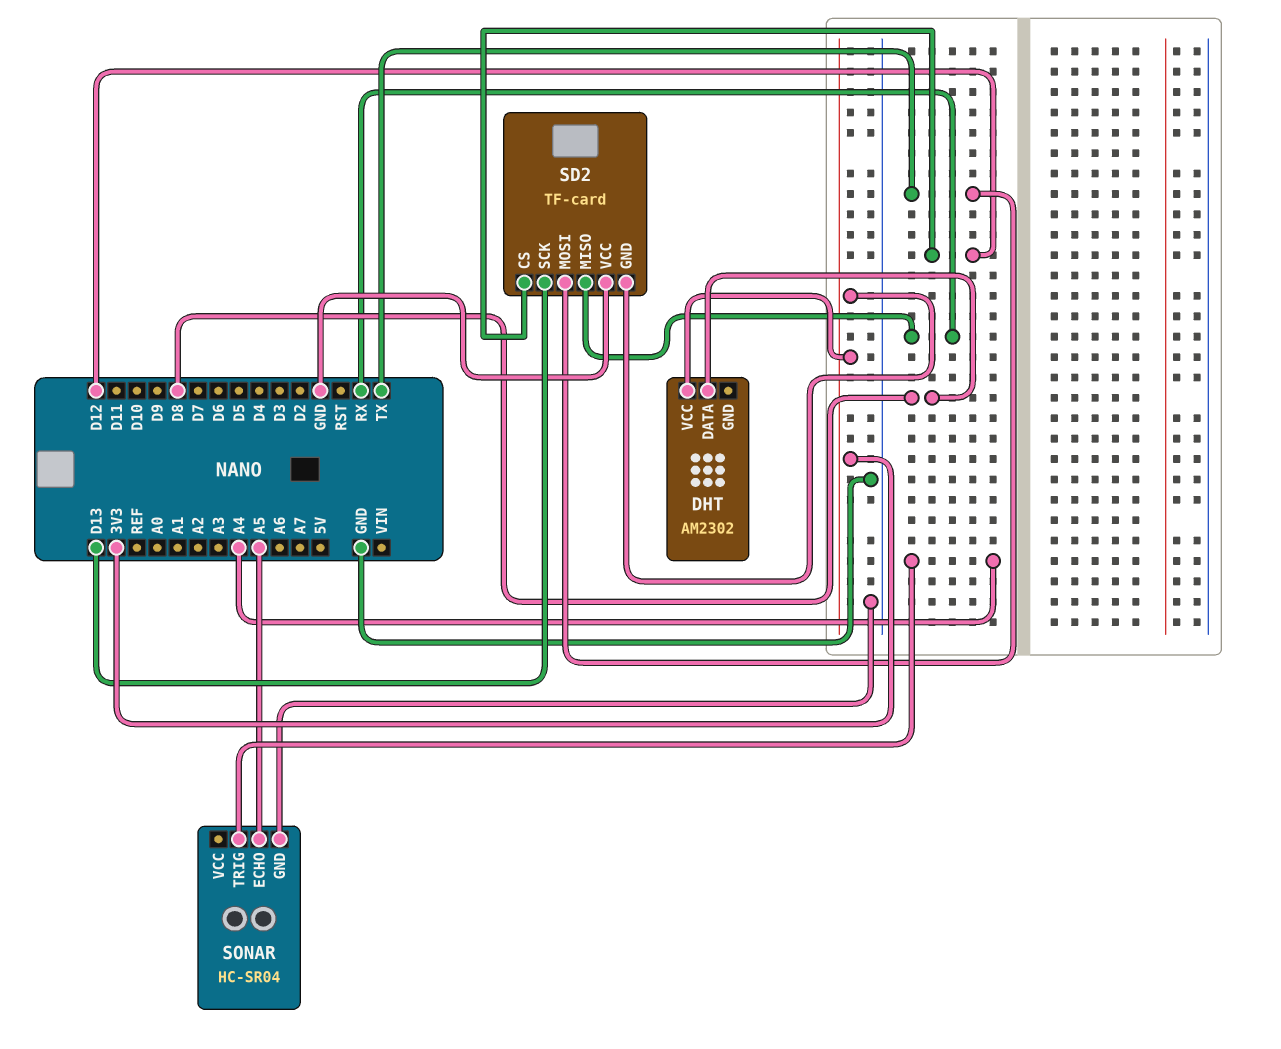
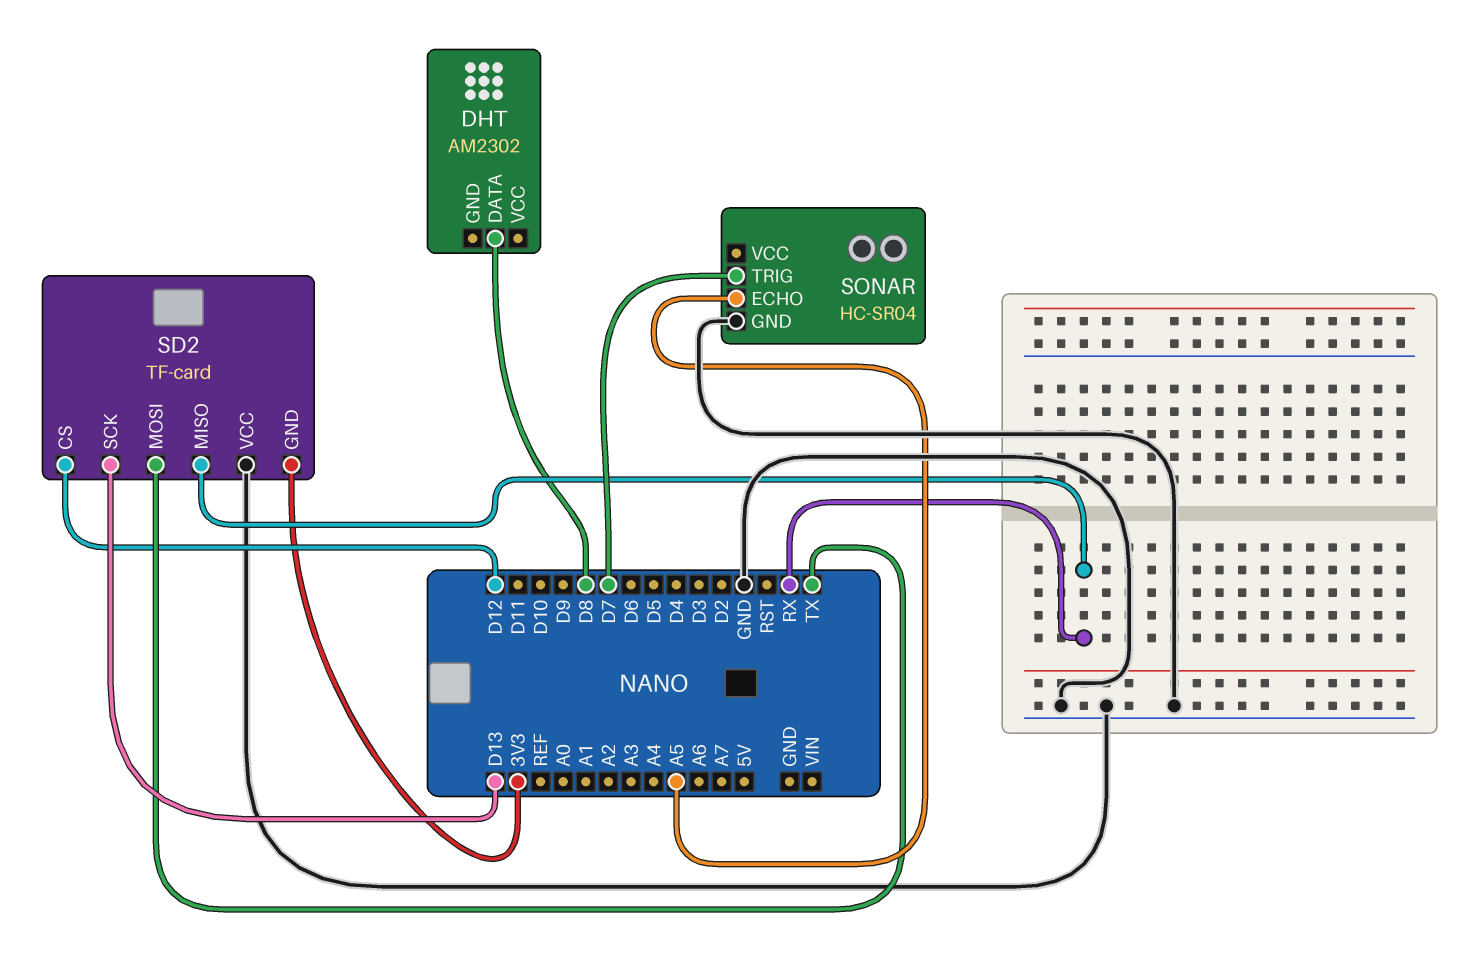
DHT pin VCC: 3V3 -> none
SONAR pin TRIG: A4 -> D7

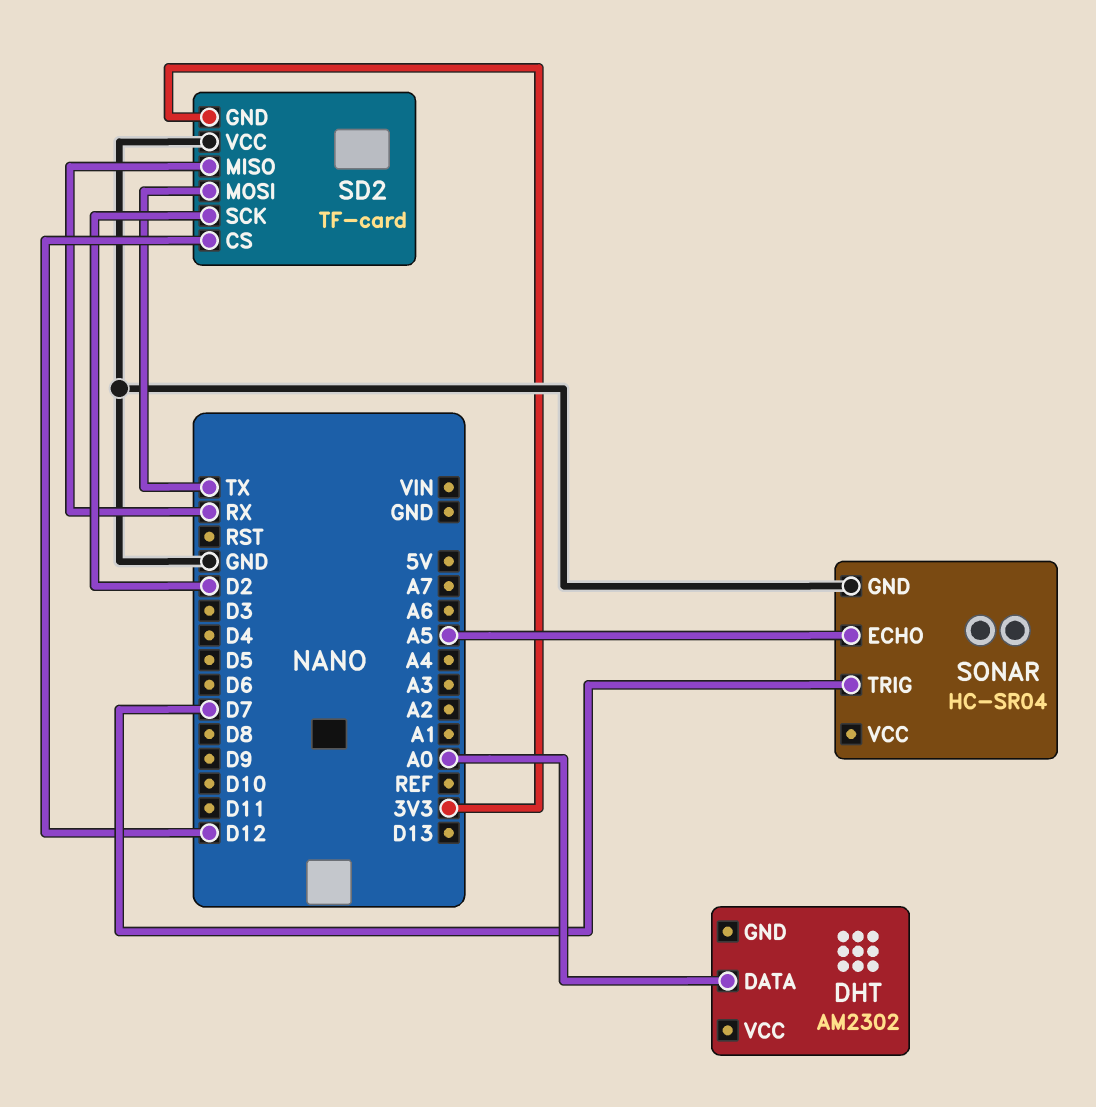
DHT pin DATA: D8 -> A0
SD2 pin SCK: D13 -> D2

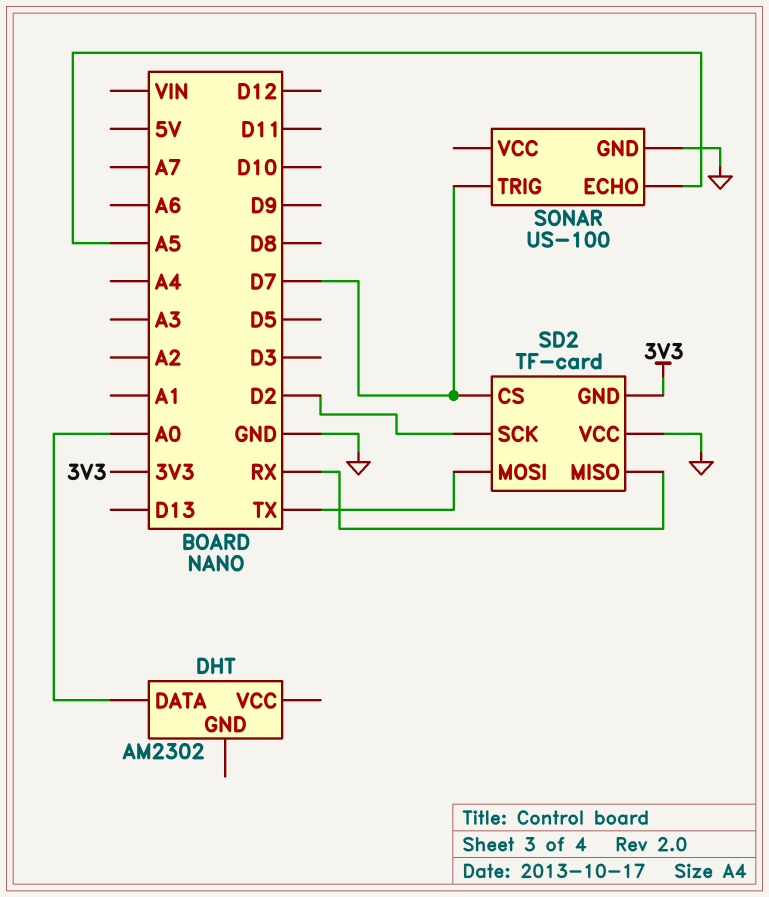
SD2 pin CS: D12 -> D7
SONAR: HC-SR04 -> US-100

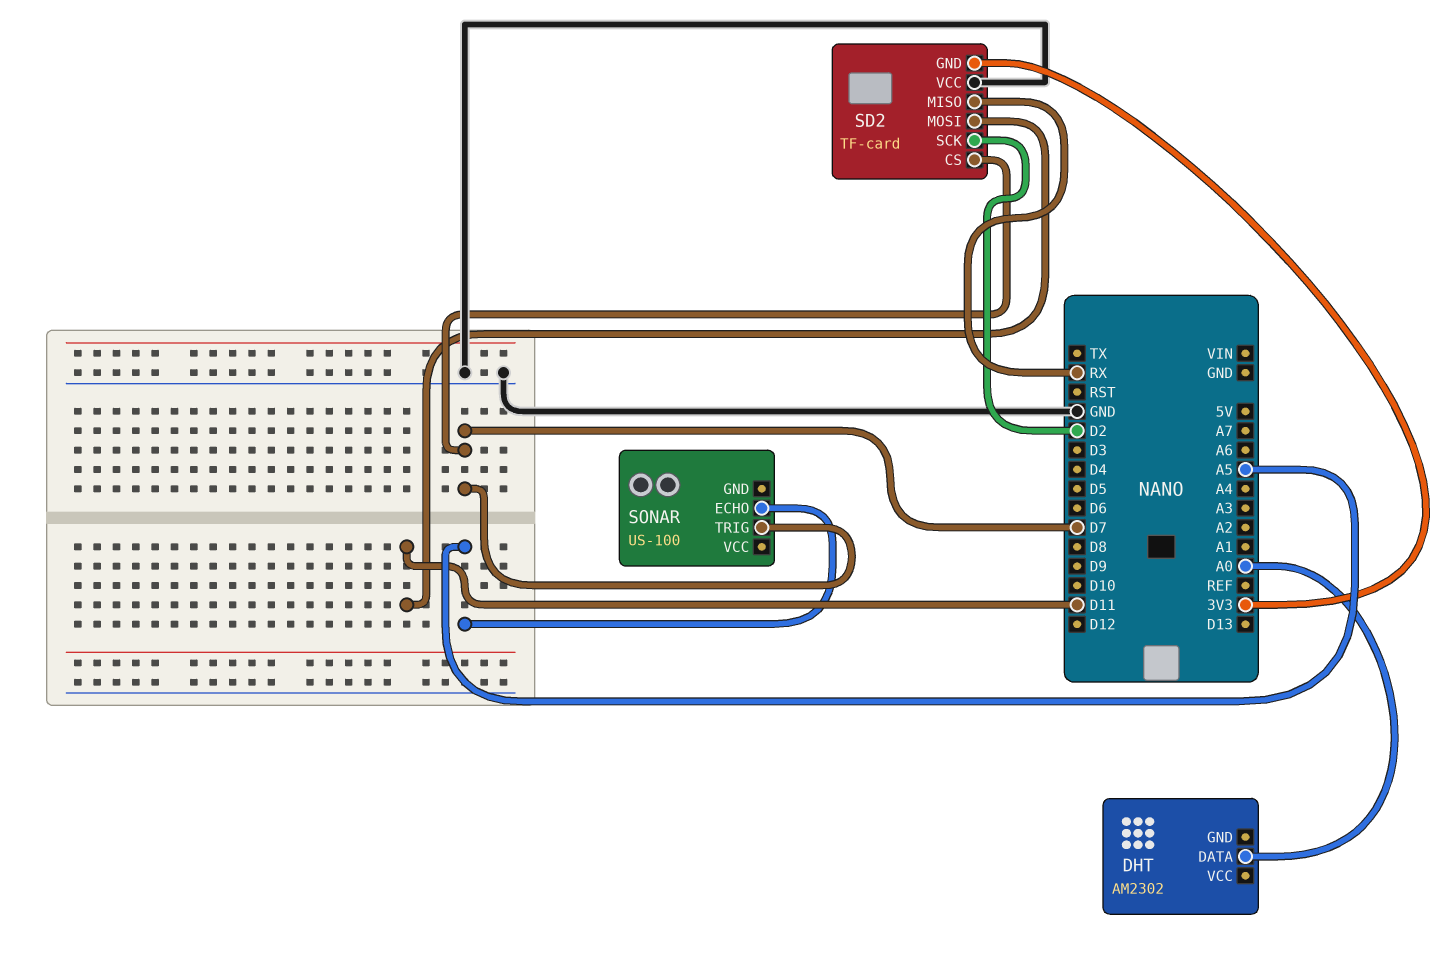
SD2 pin MOSI: TX -> D11
SONAR pin GND: GND -> none

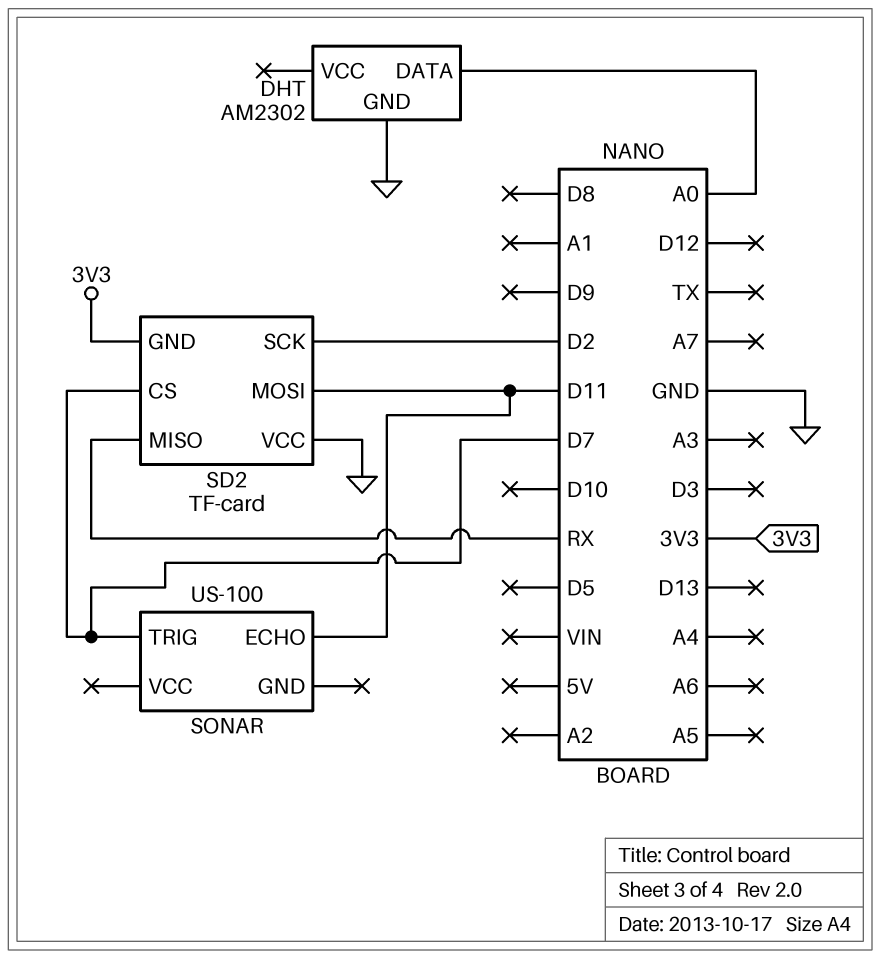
DHT pin GND: none -> GND
SONAR pin ECHO: A5 -> D11

